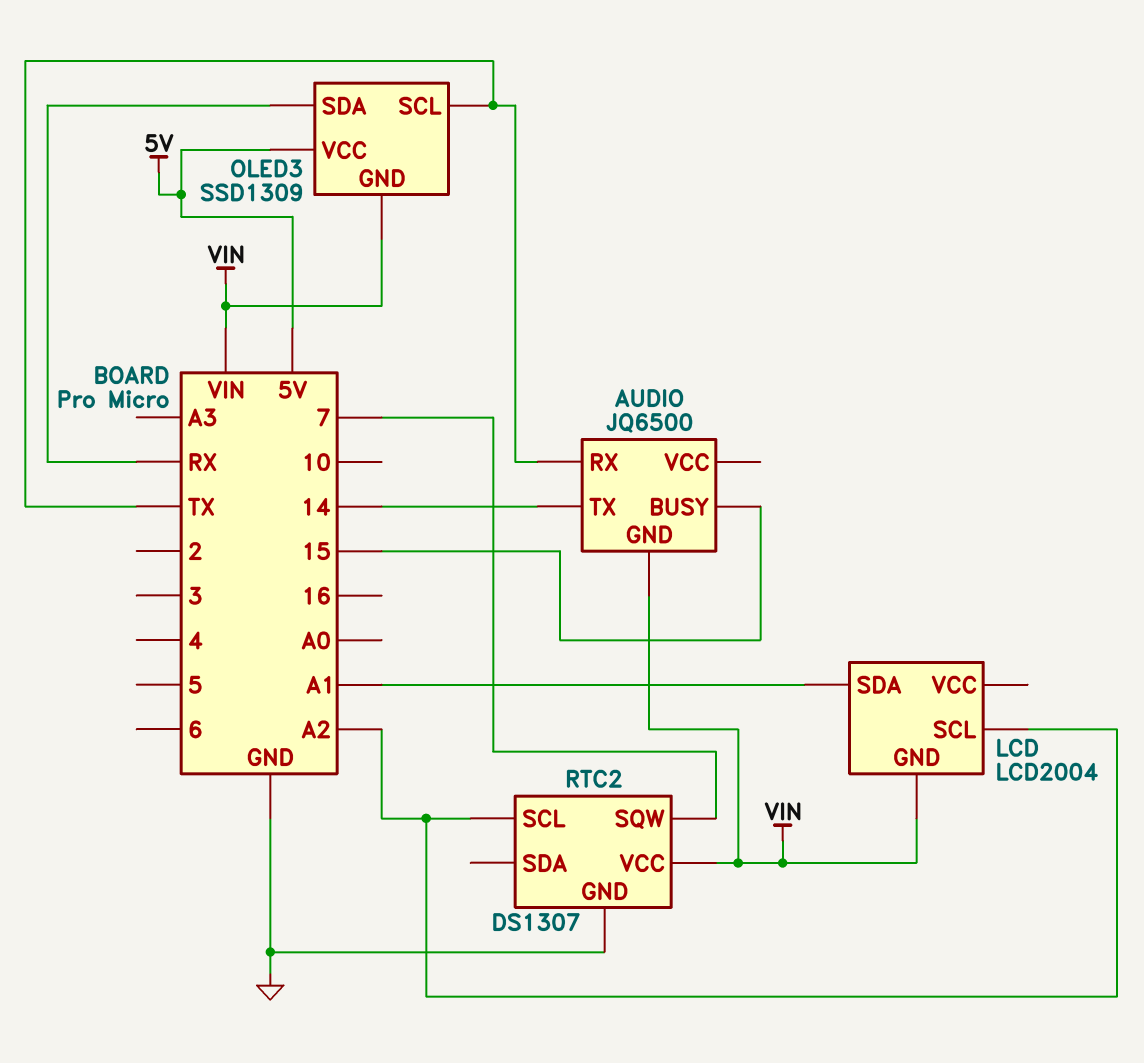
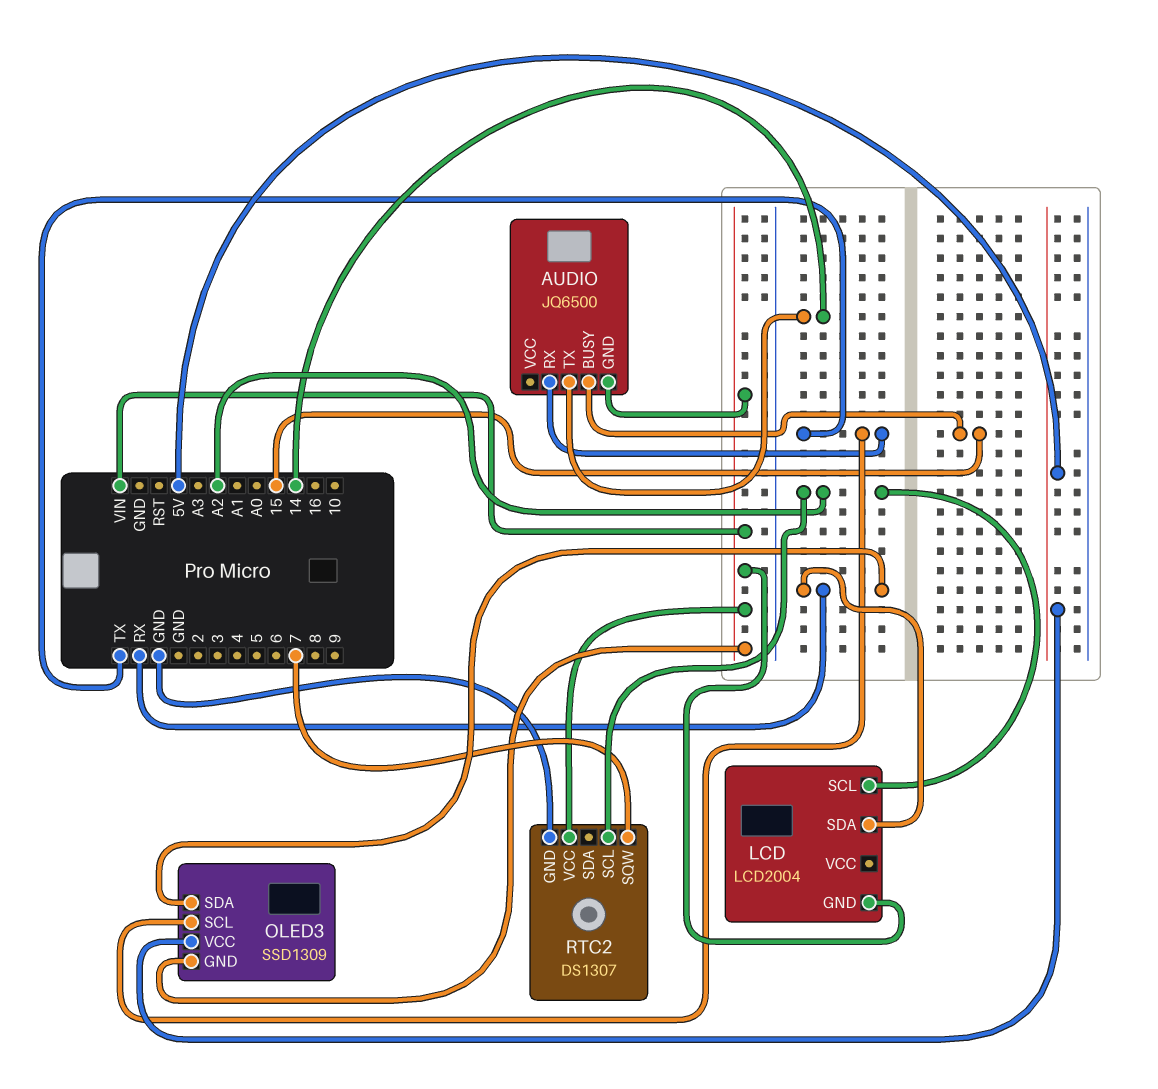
LCD pin SDA: A1 -> RX

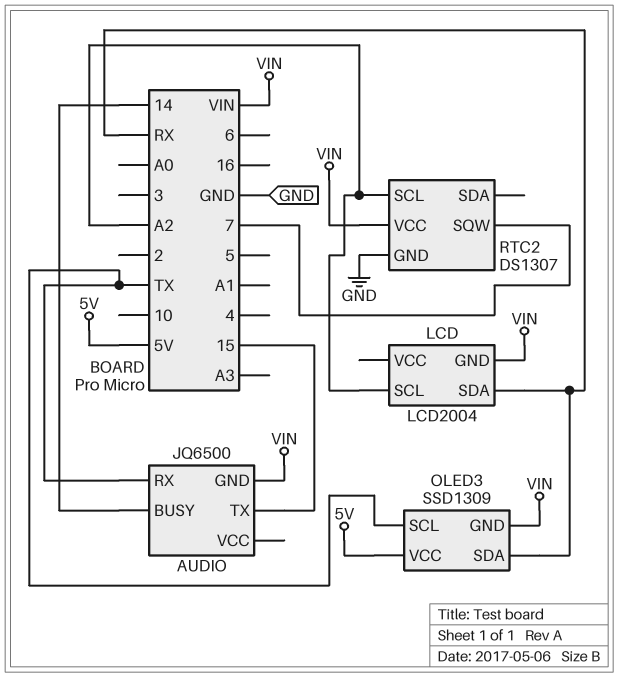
AUDIO pin BUSY: 15 -> 14
AUDIO pin TX: 14 -> 15

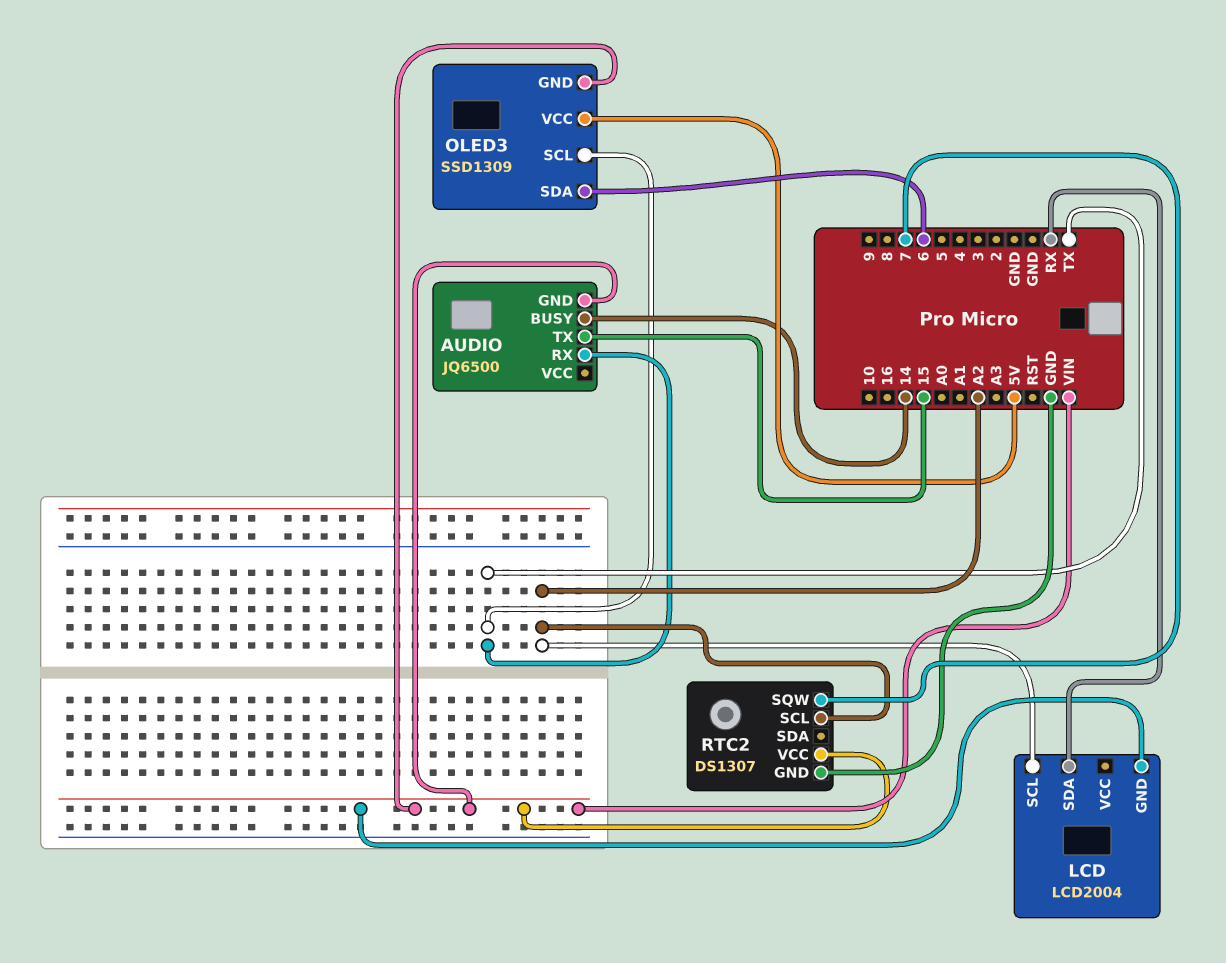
OLED3 pin SDA: RX -> 6

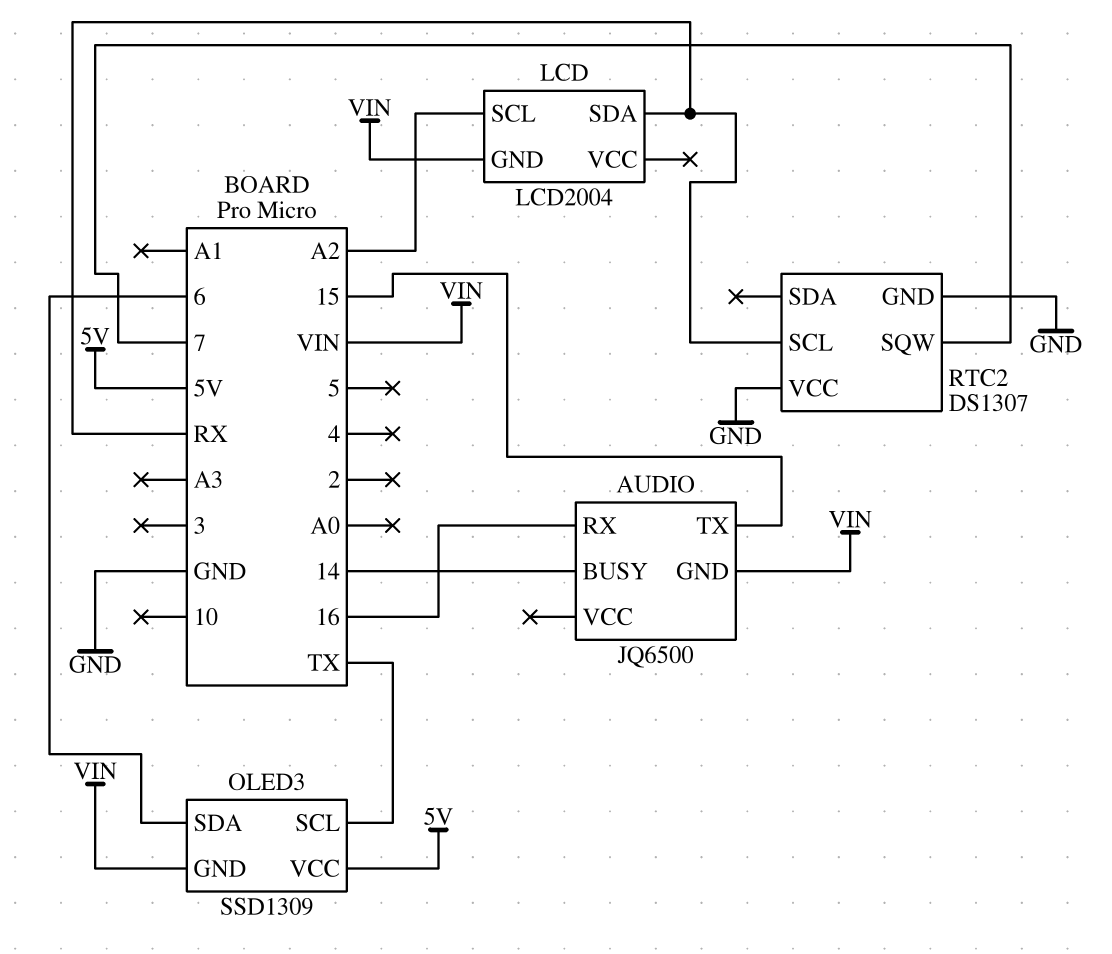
AUDIO pin RX: TX -> 16
RTC2 pin SCL: A2 -> RX
RTC2 pin VCC: VIN -> GND

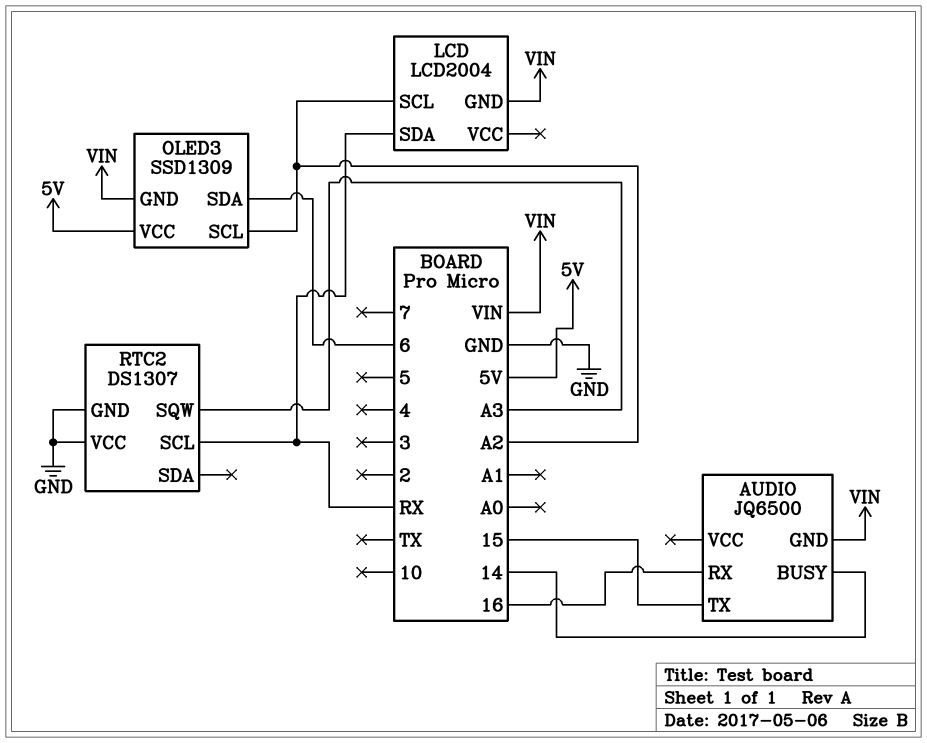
OLED3 pin SCL: TX -> A2
RTC2 pin SQW: 7 -> A3

